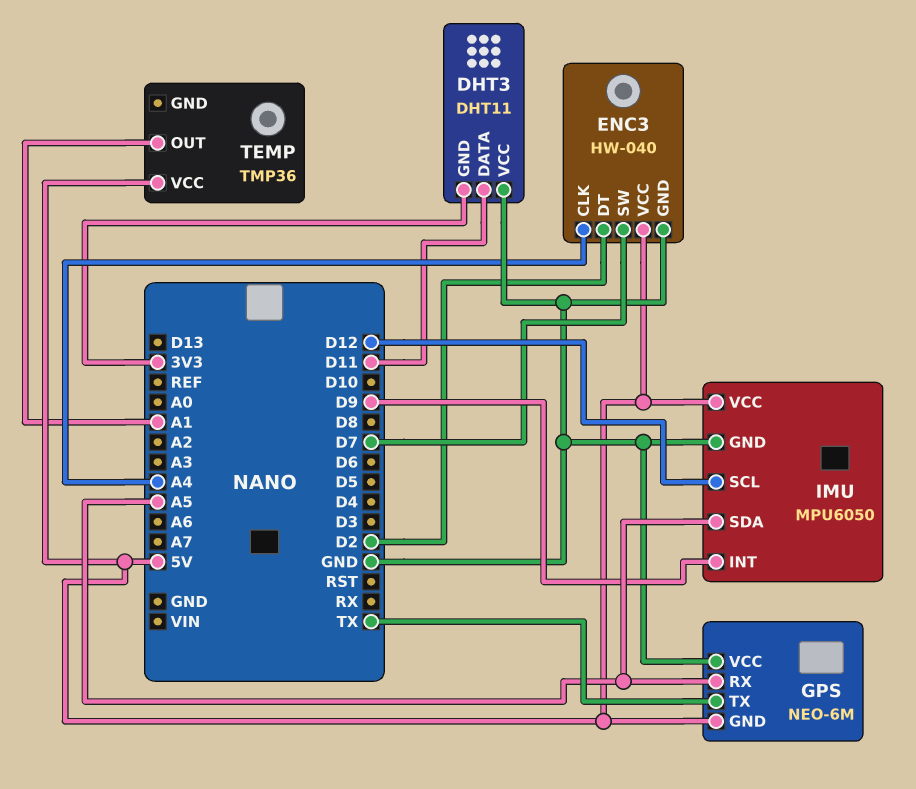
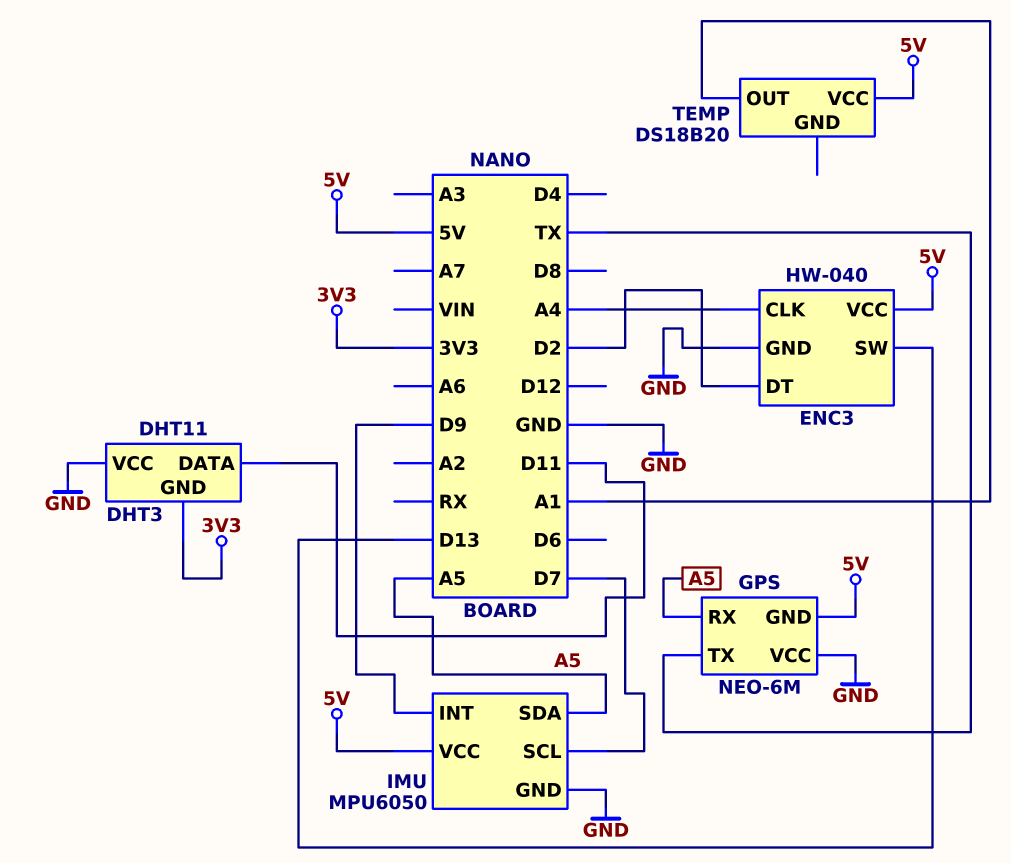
ENC3 pin SW: D7 -> D13
IMU pin SCL: D12 -> D7
TEMP: TMP36 -> DS18B20

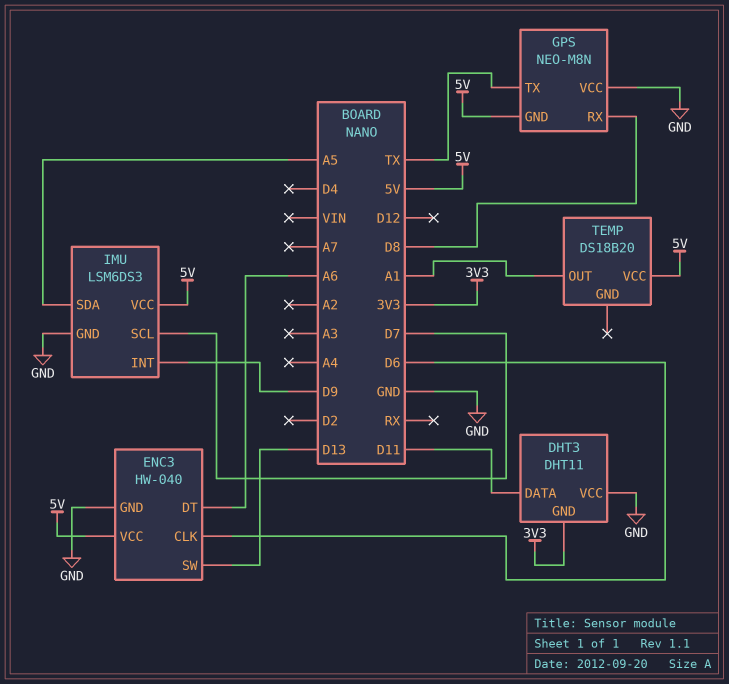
ENC3 pin CLK: A4 -> D6
ENC3 pin DT: D2 -> A6
GPS: NEO-6M -> NEO-M8N
GPS pin RX: A5 -> D8
IMU: MPU6050 -> LSM6DS3

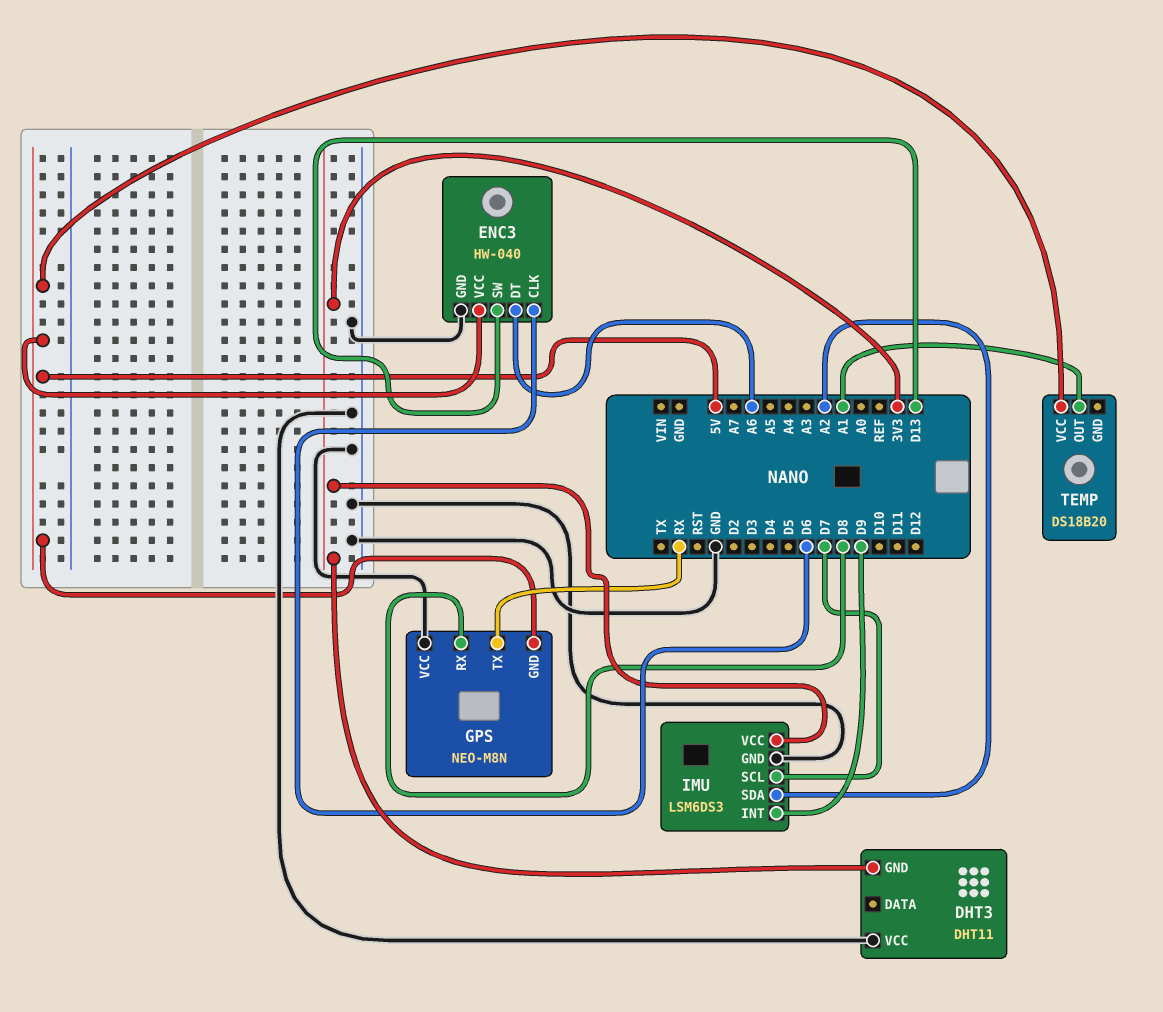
DHT3 pin DATA: D11 -> none
GPS pin TX: TX -> RX
IMU pin SDA: A5 -> A2
IMU pin VCC: 5V -> 3V3

